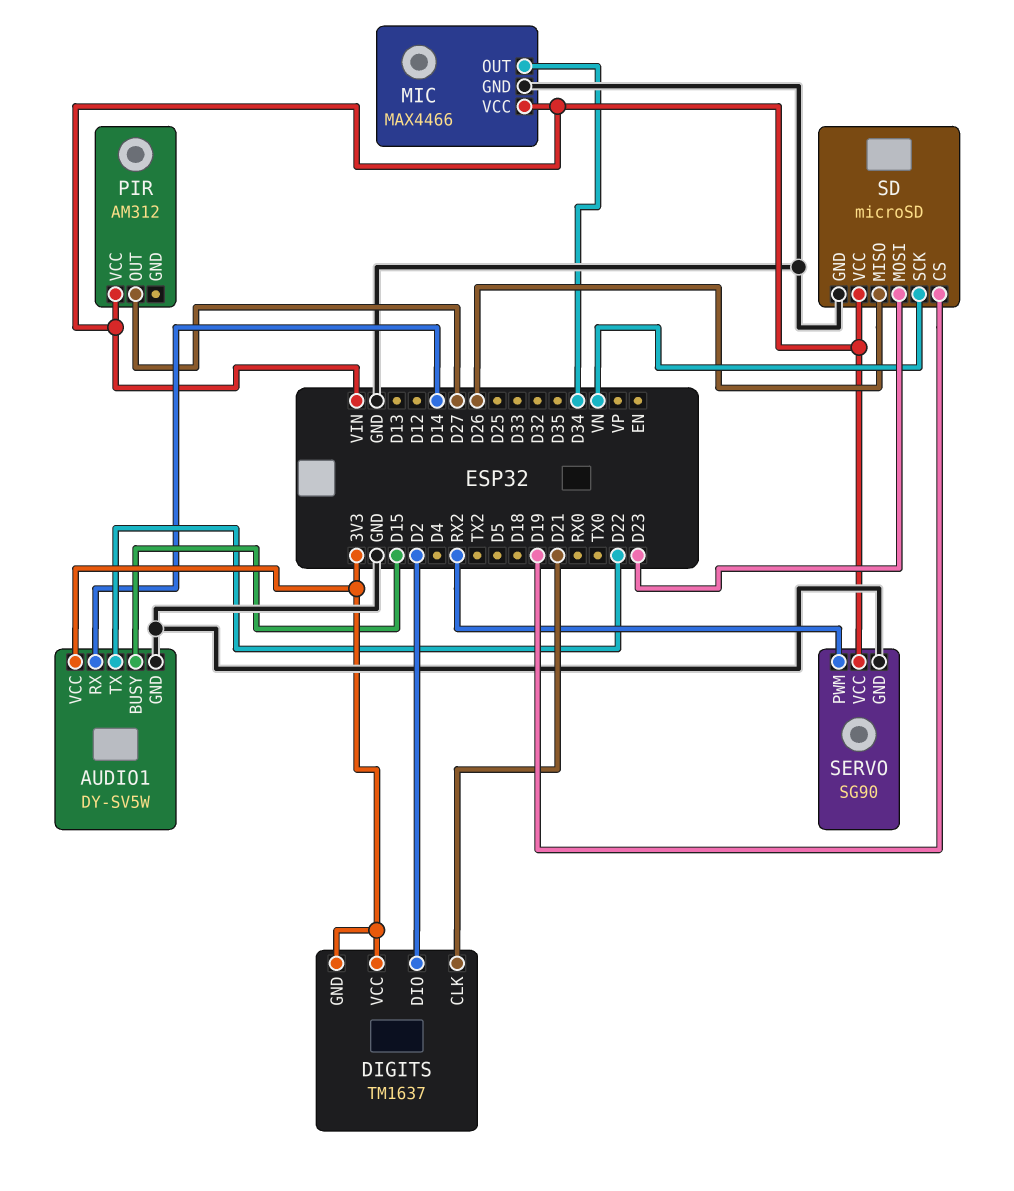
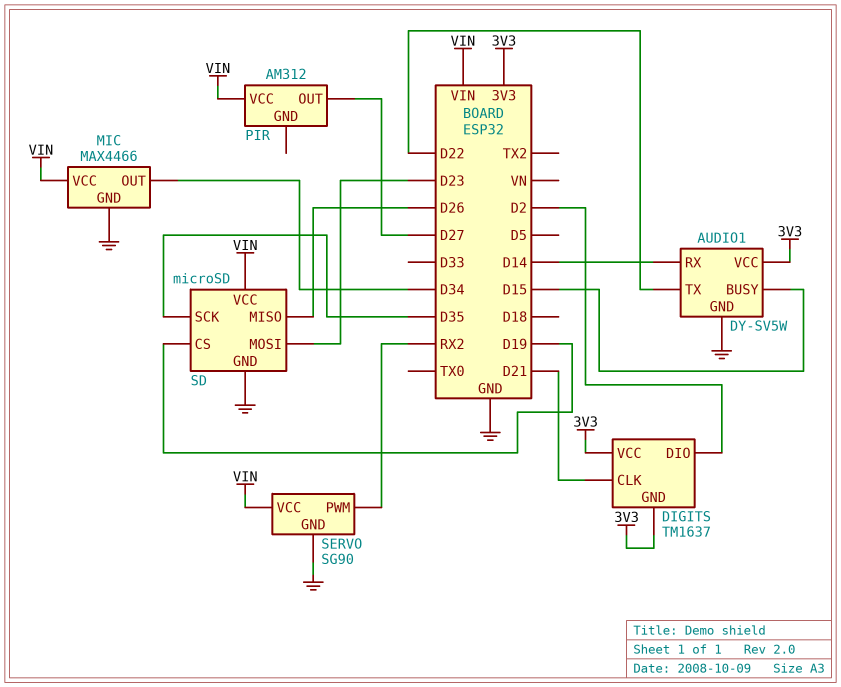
SD pin SCK: VN -> D35

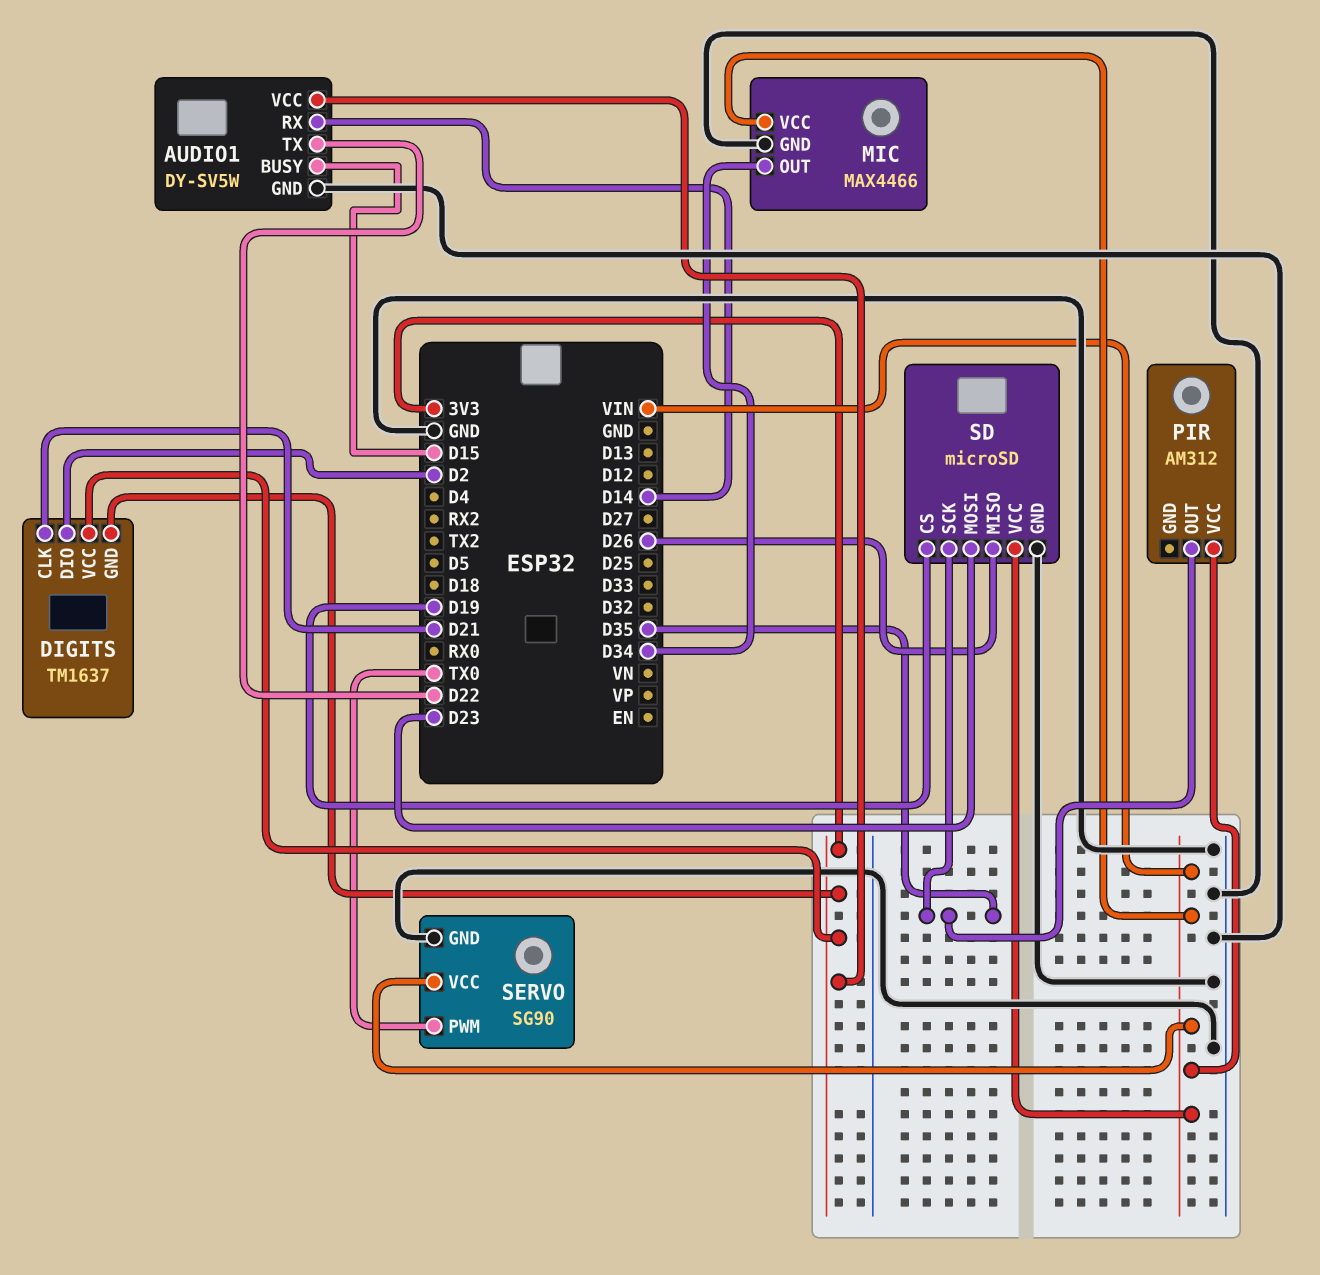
PIR pin OUT: D27 -> D35
SERVO pin PWM: RX2 -> TX0

